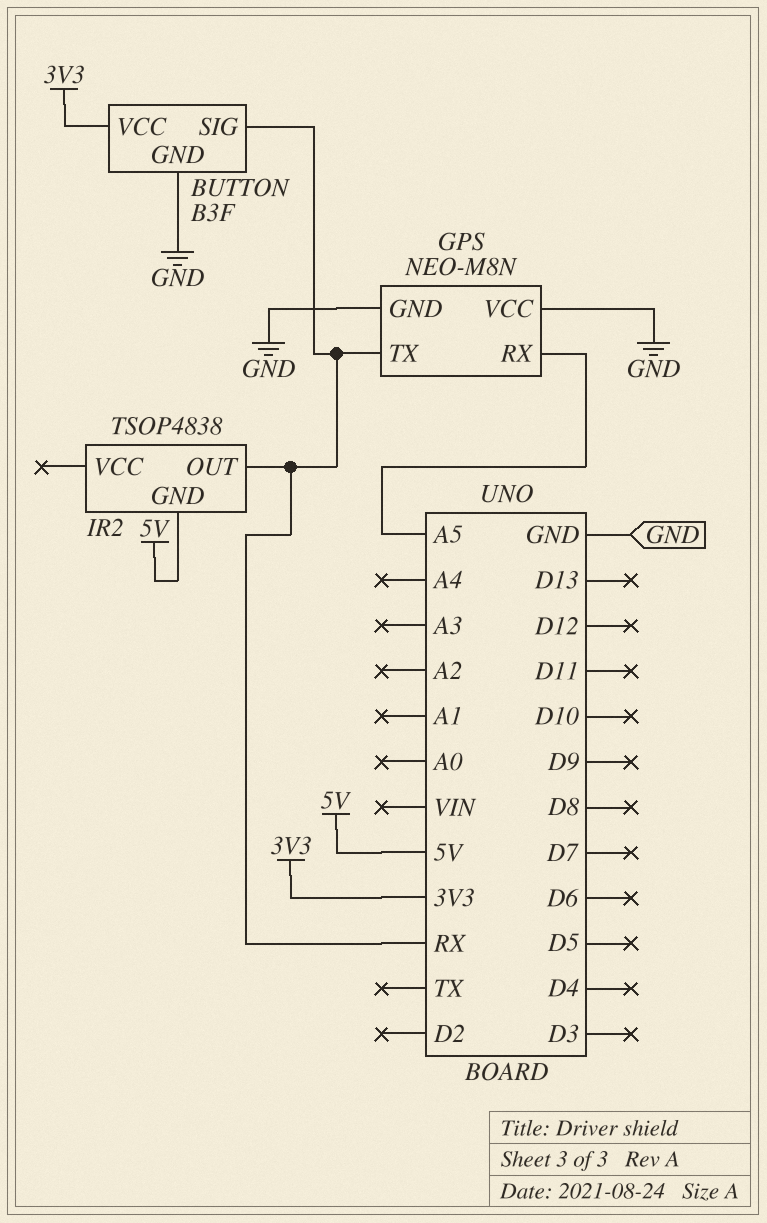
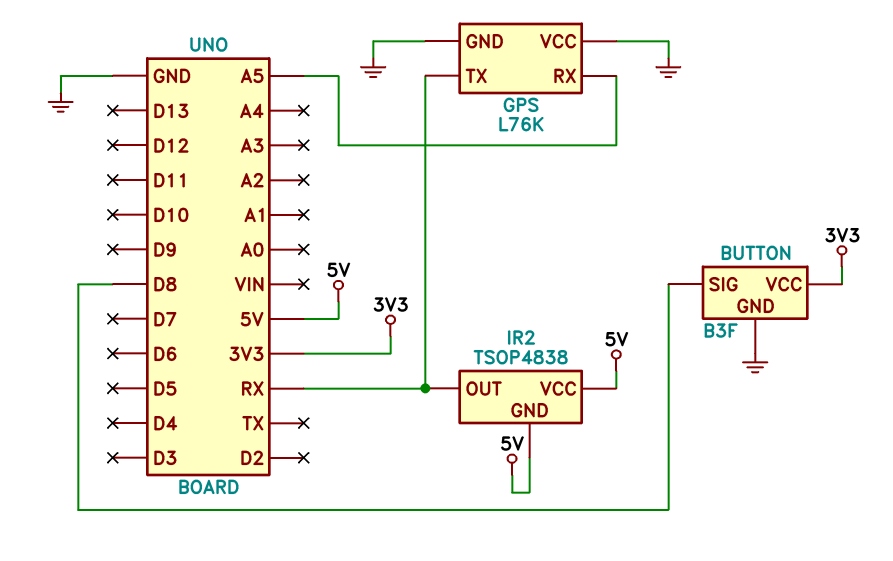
BUTTON pin SIG: RX -> D8
GPS: NEO-M8N -> L76K
IR2 pin VCC: none -> 5V

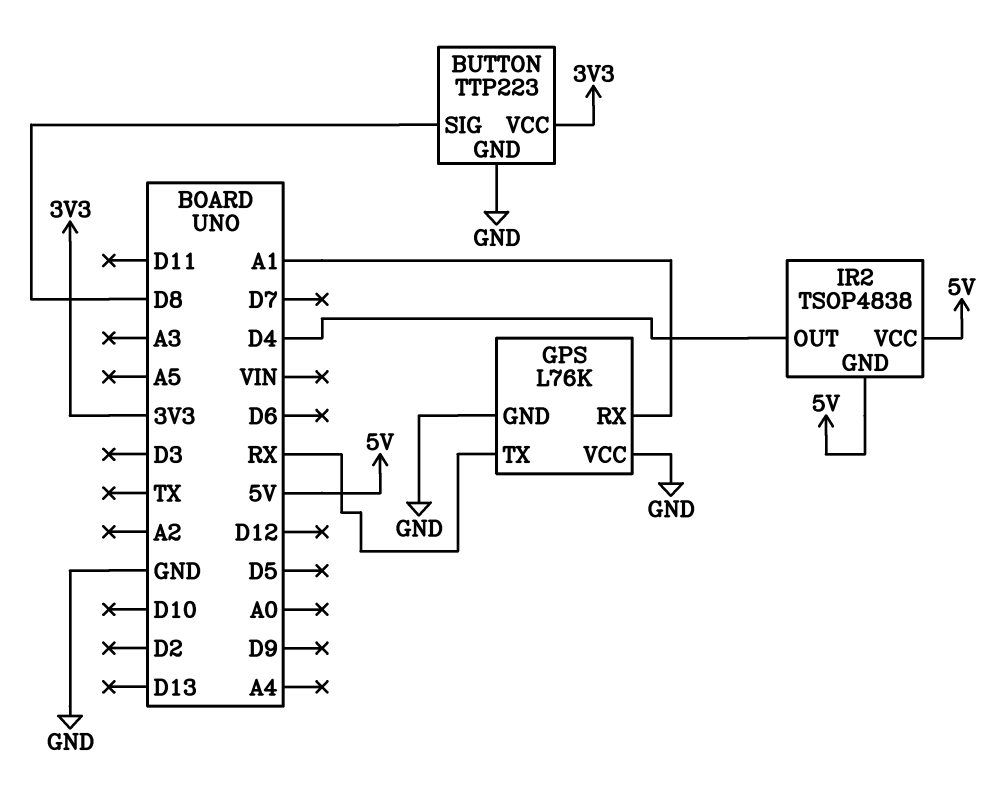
BUTTON: B3F -> TTP223
GPS pin RX: A5 -> A1
IR2 pin OUT: RX -> D4

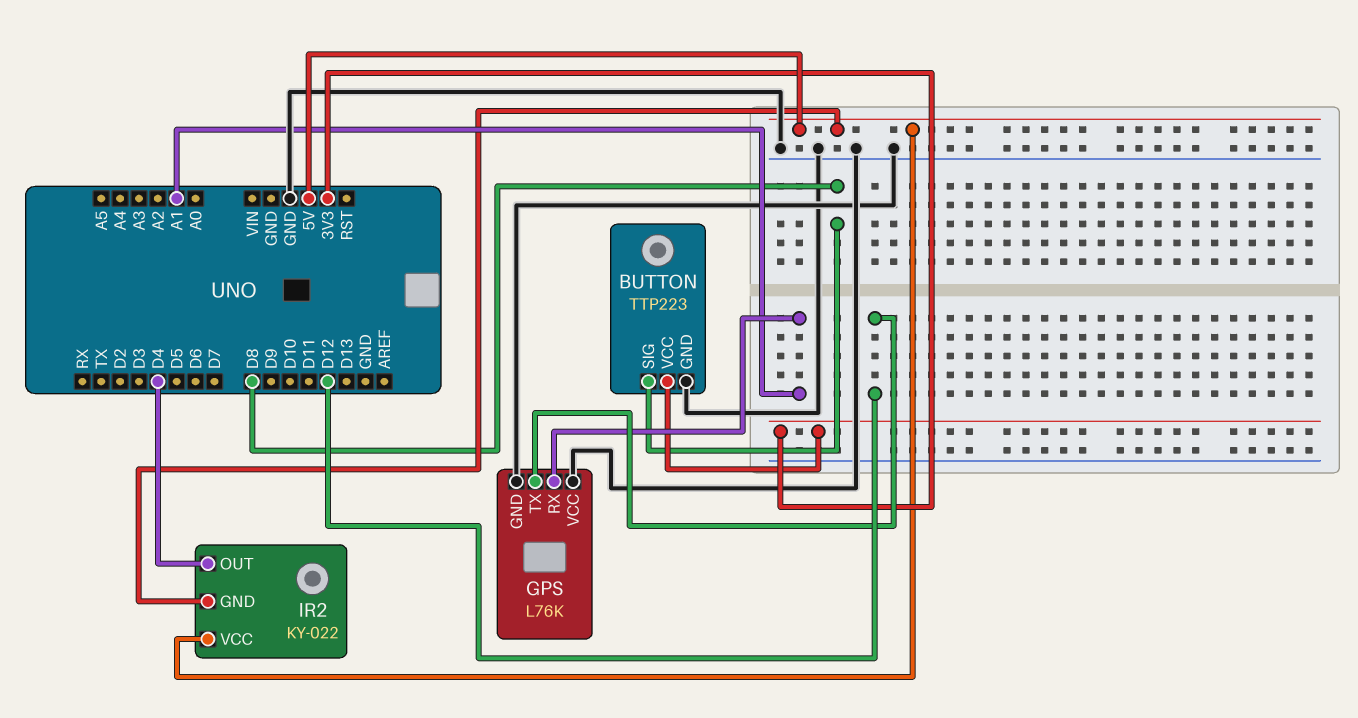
GPS pin TX: RX -> D12
IR2: TSOP4838 -> KY-022

